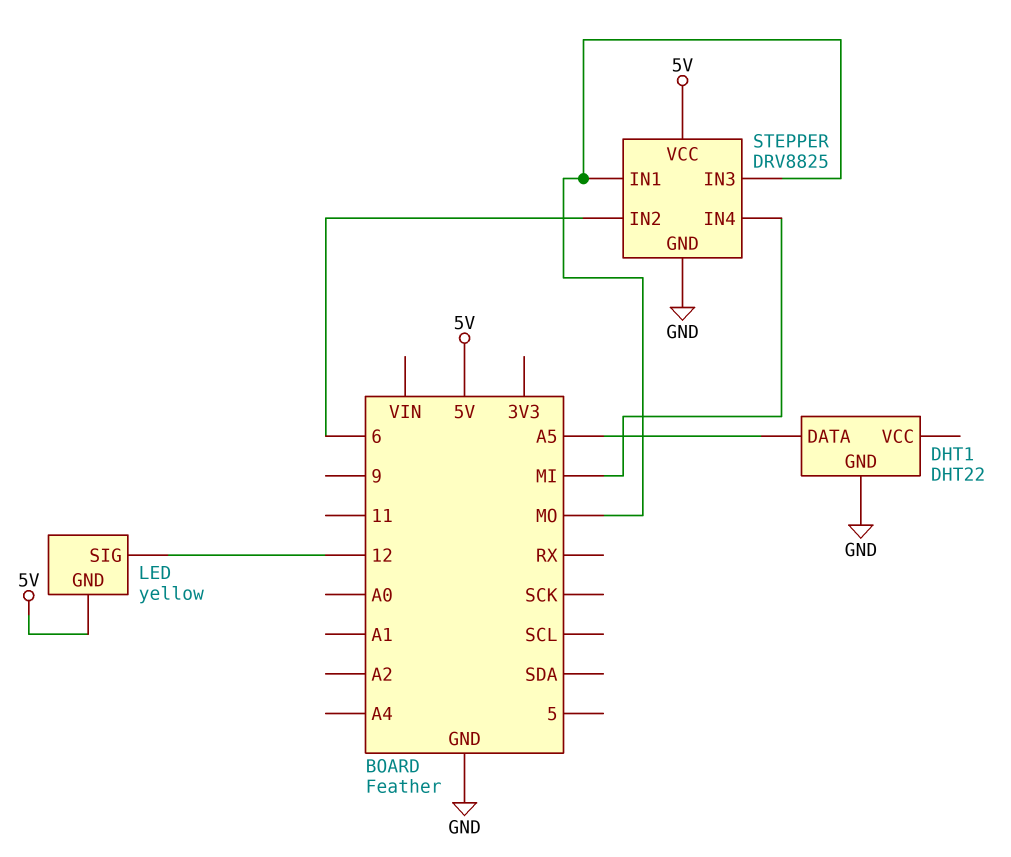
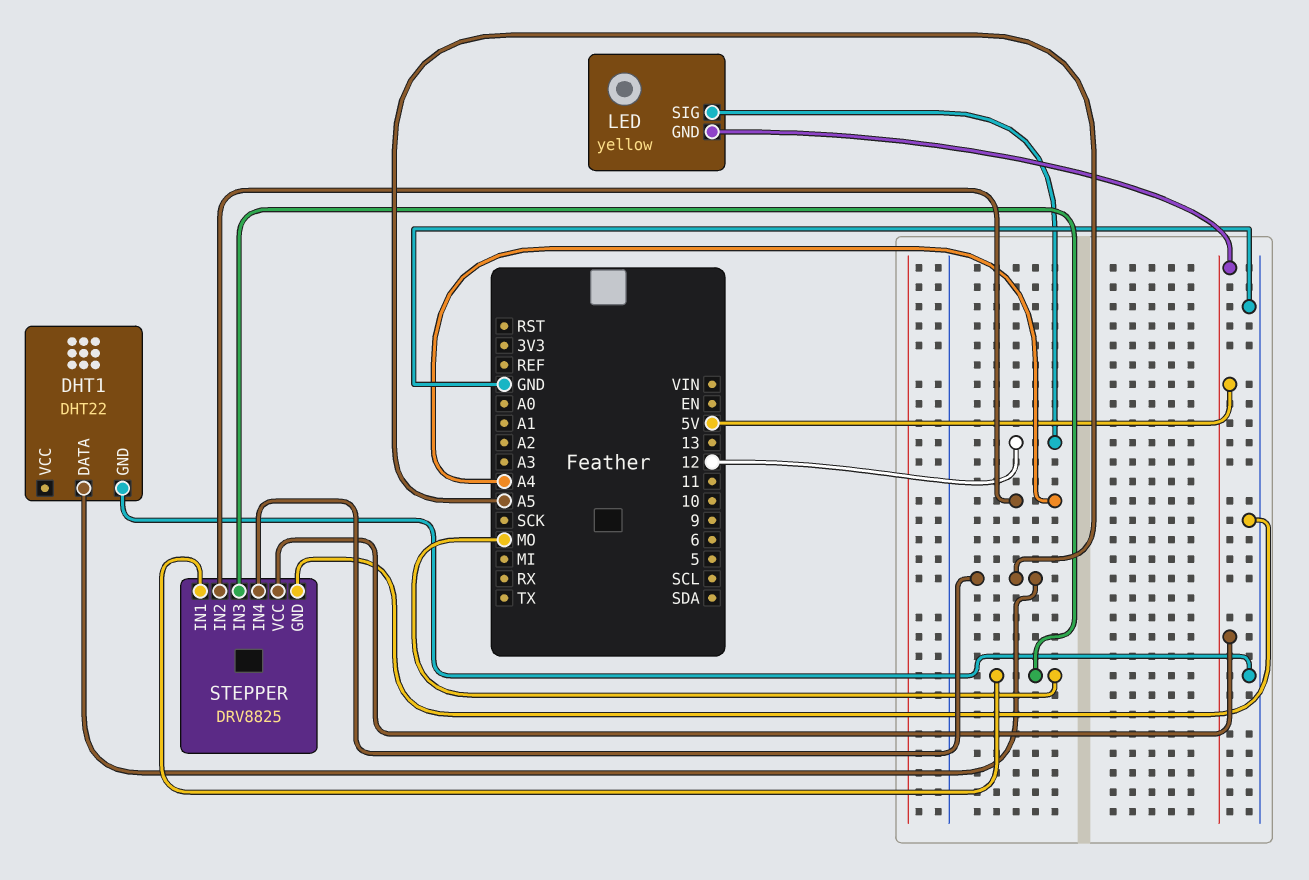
STEPPER pin IN2: 6 -> A4
STEPPER pin IN4: MI -> A5

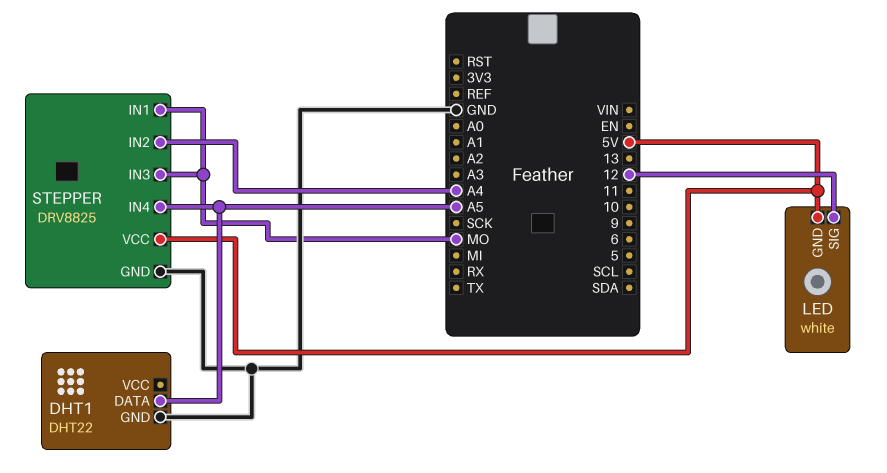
LED: yellow -> white

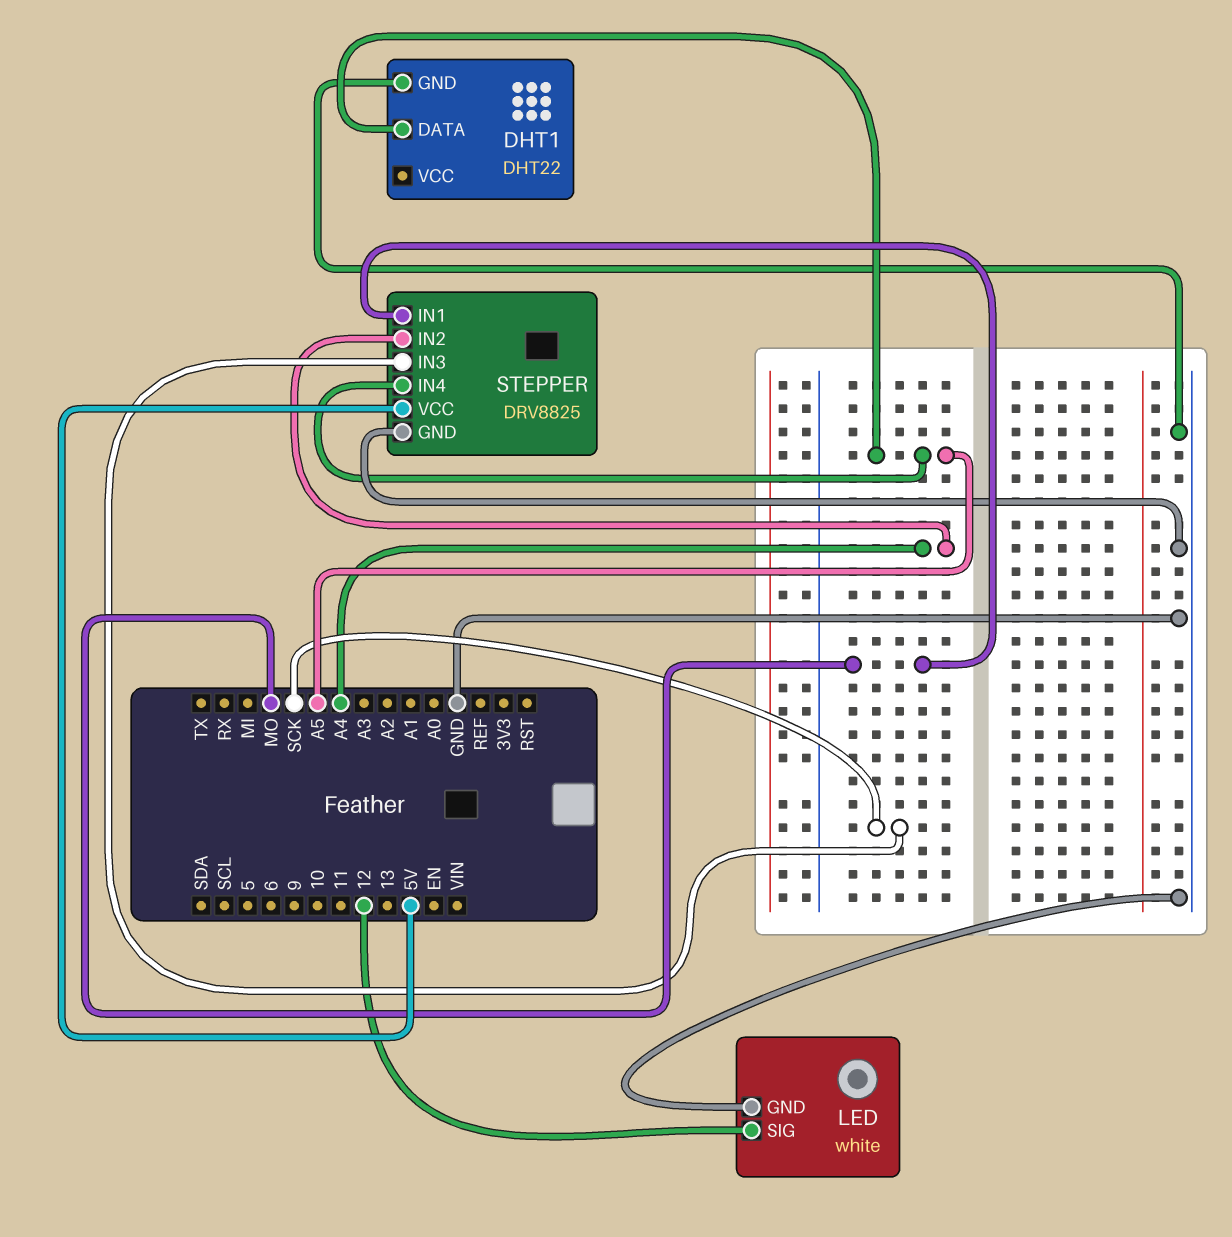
LED pin GND: 5V -> GND
STEPPER pin IN3: MO -> SCK

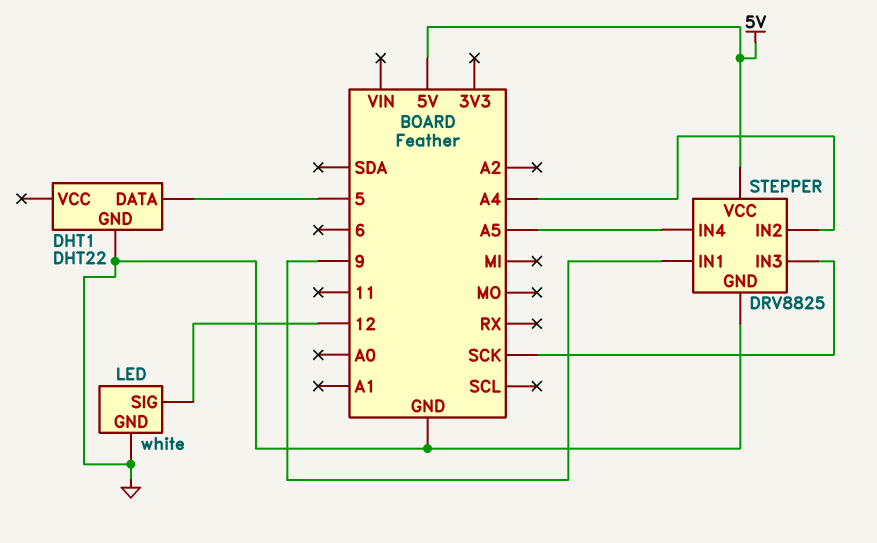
DHT1 pin DATA: A5 -> 5
STEPPER pin IN1: MO -> 9

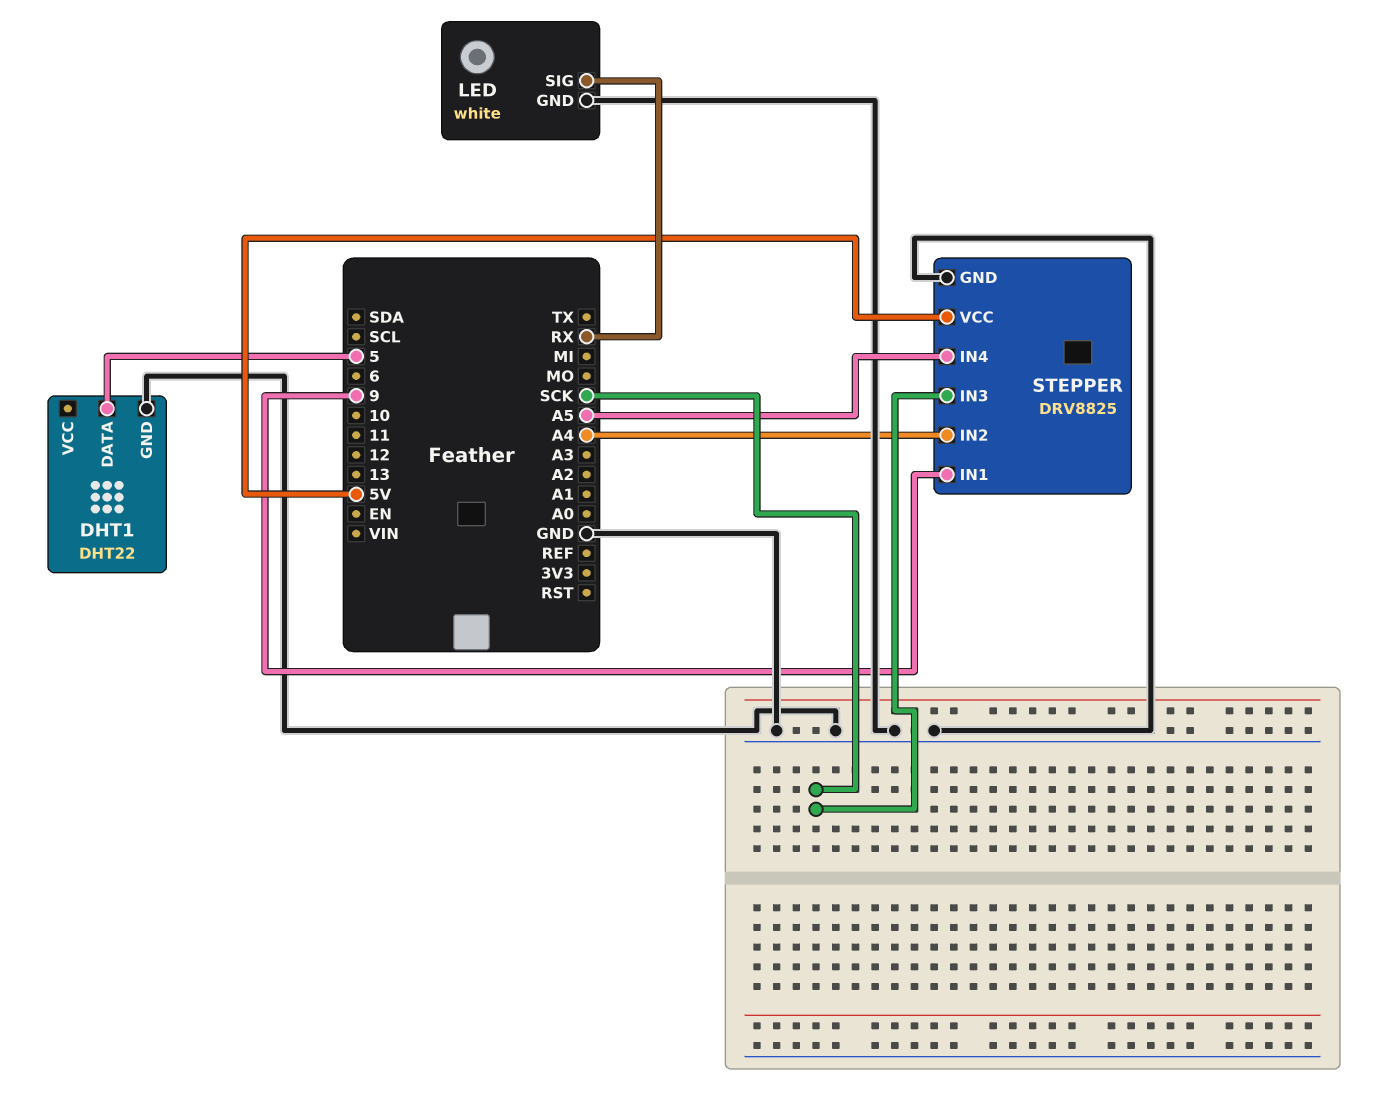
LED pin SIG: 12 -> RX

